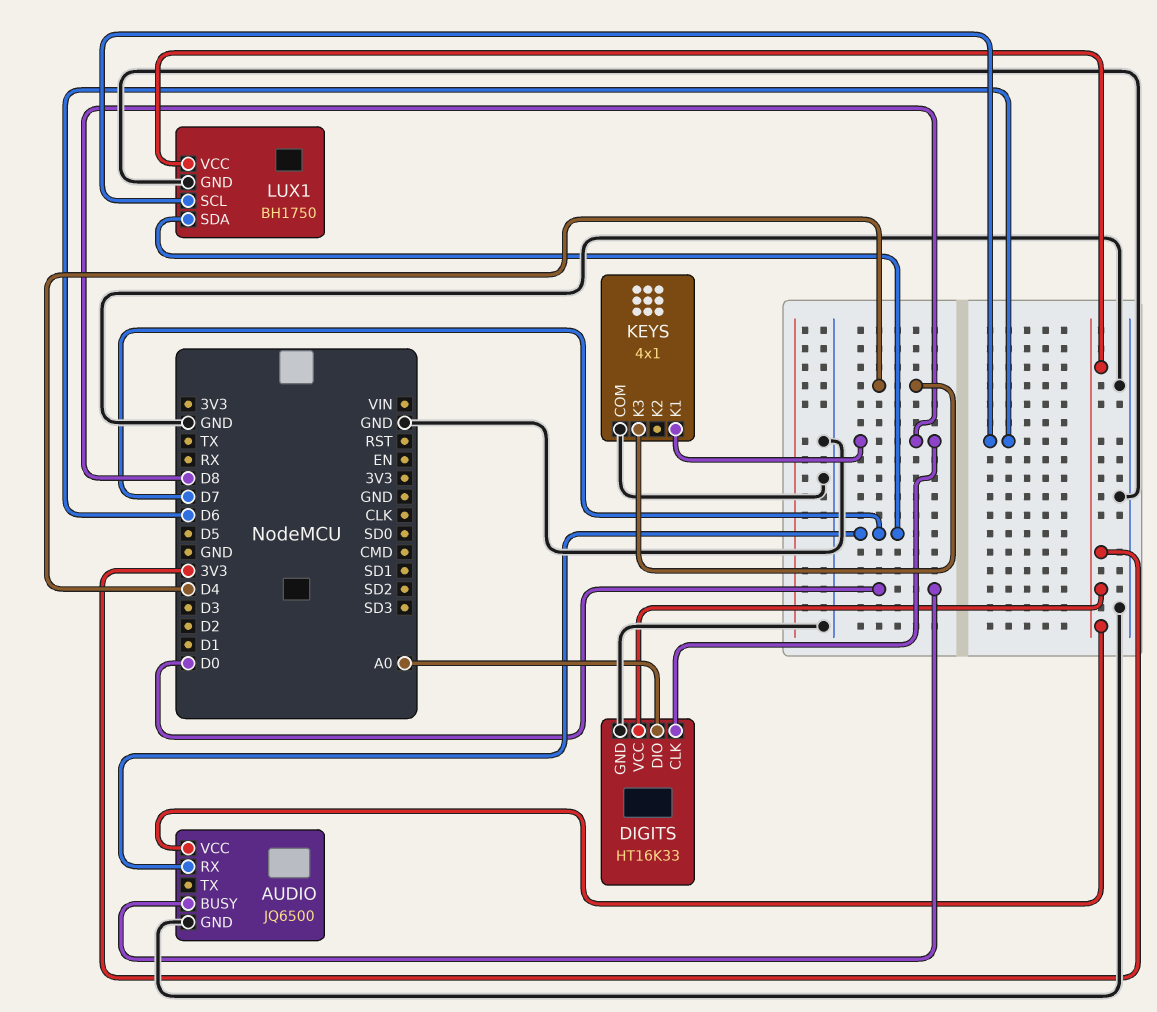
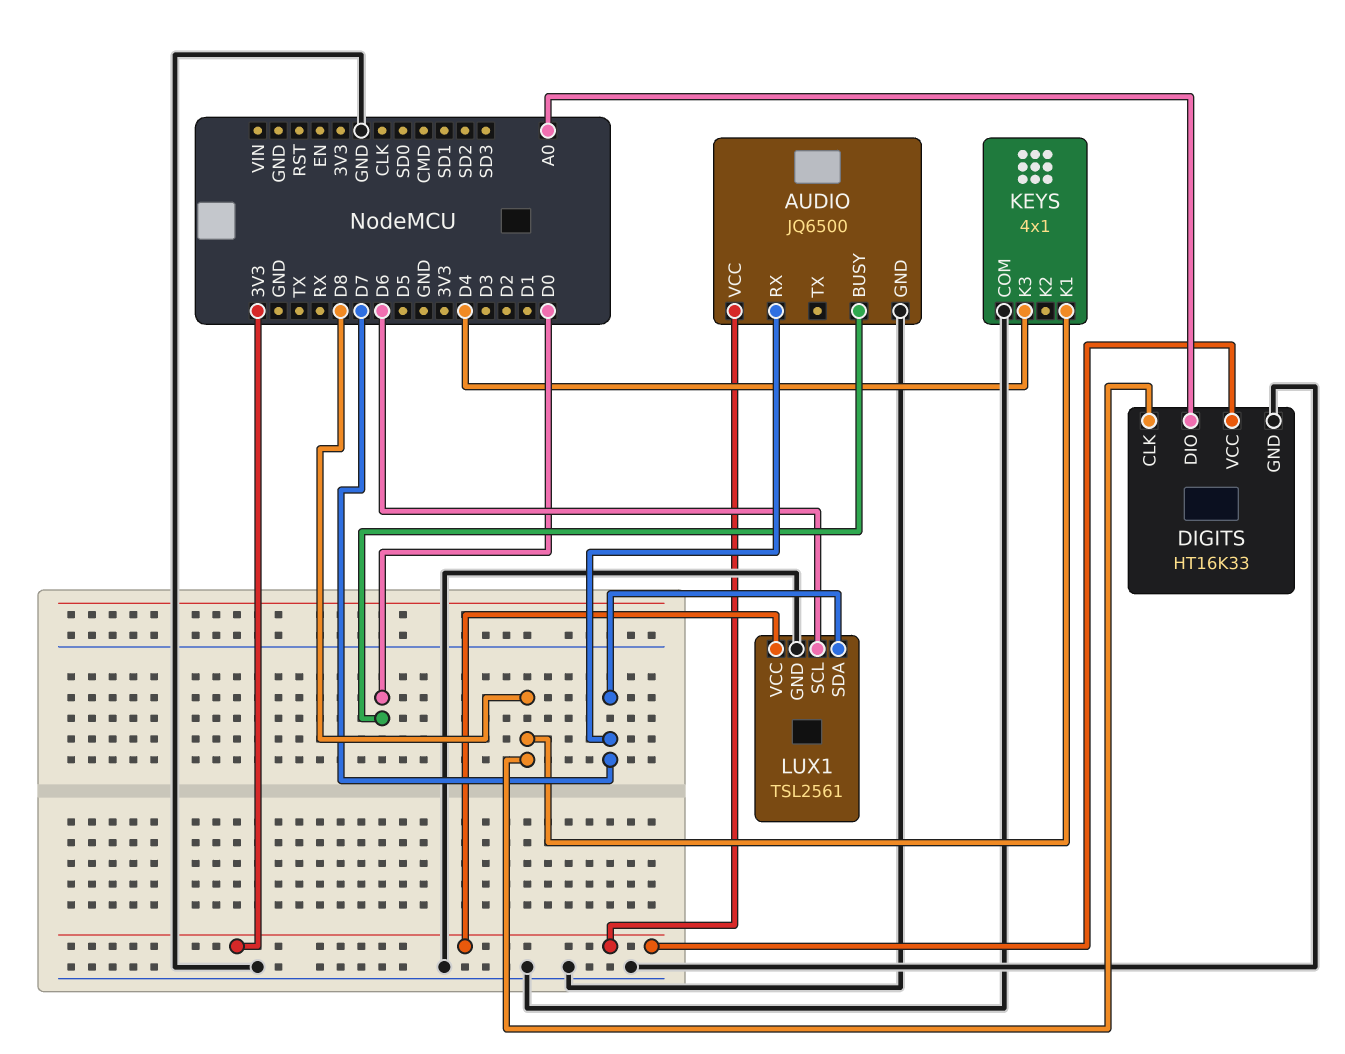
LUX1: BH1750 -> TSL2561

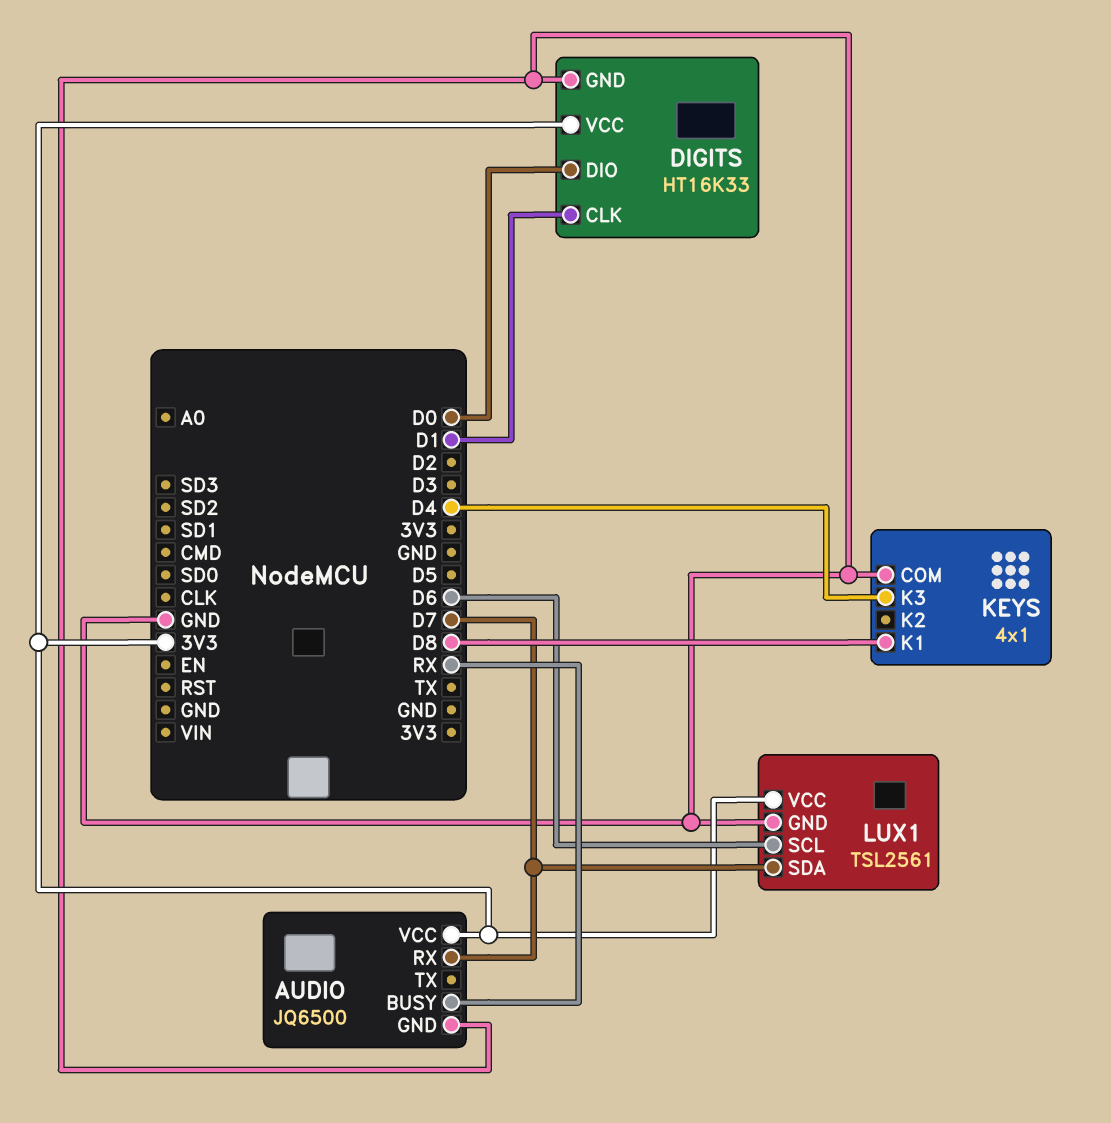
AUDIO pin BUSY: D0 -> RX
DIGITS pin CLK: D8 -> D1
DIGITS pin DIO: A0 -> D0

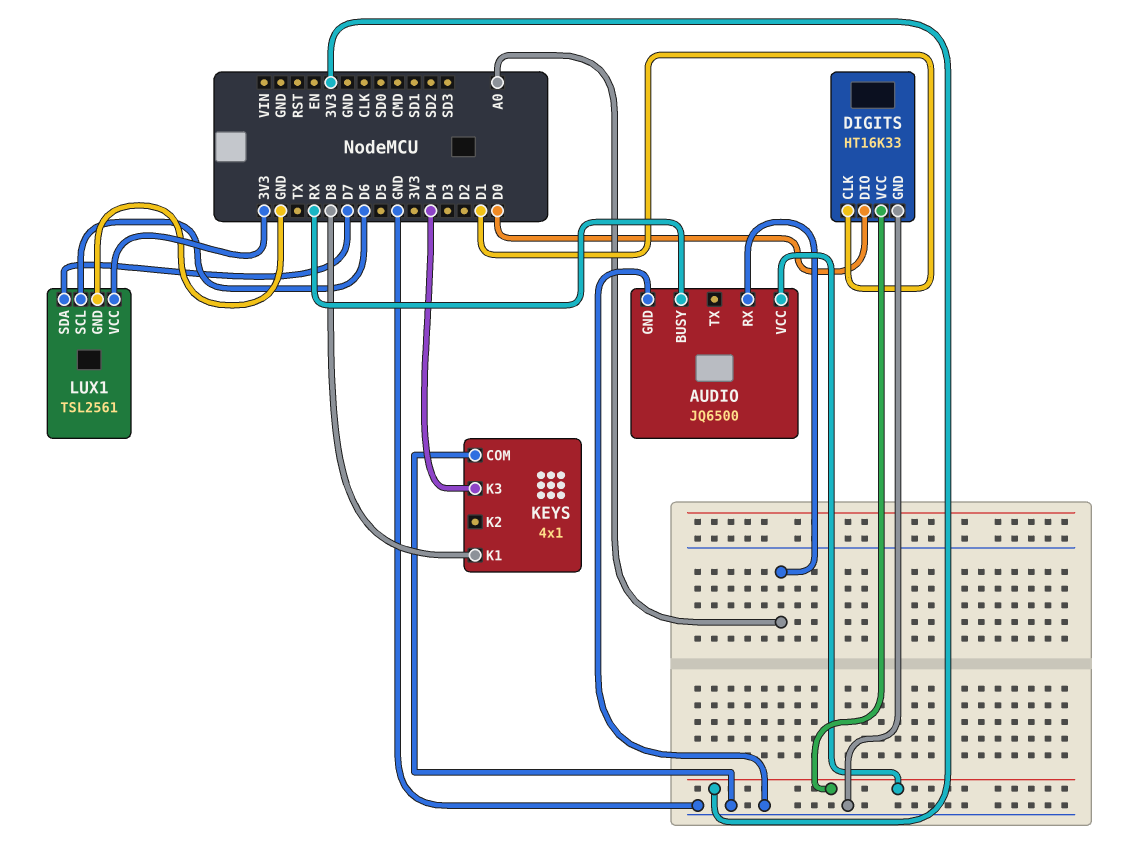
AUDIO pin RX: D7 -> A0

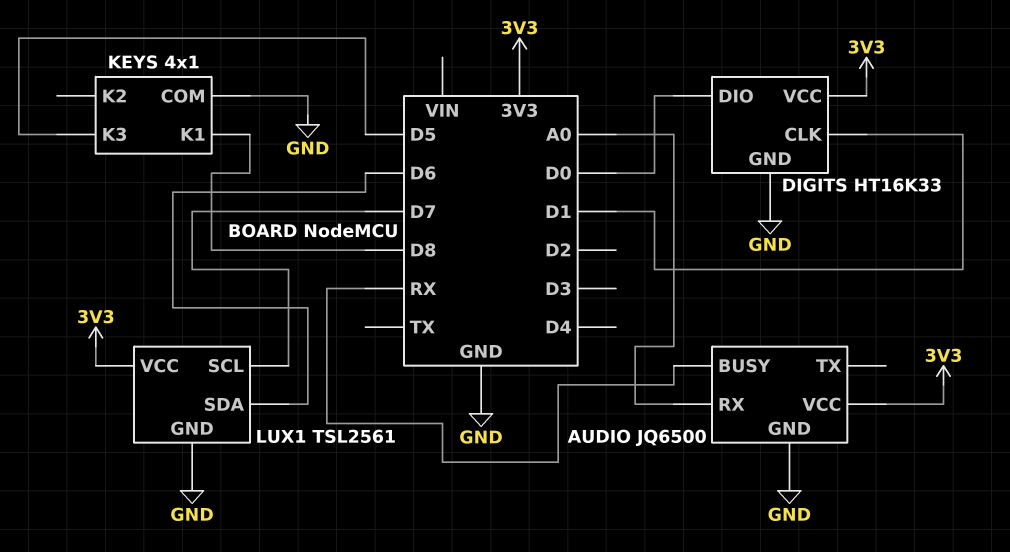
KEYS pin K3: D4 -> D5
LUX1 pin SCL: D6 -> D7
LUX1 pin SDA: D7 -> D6

